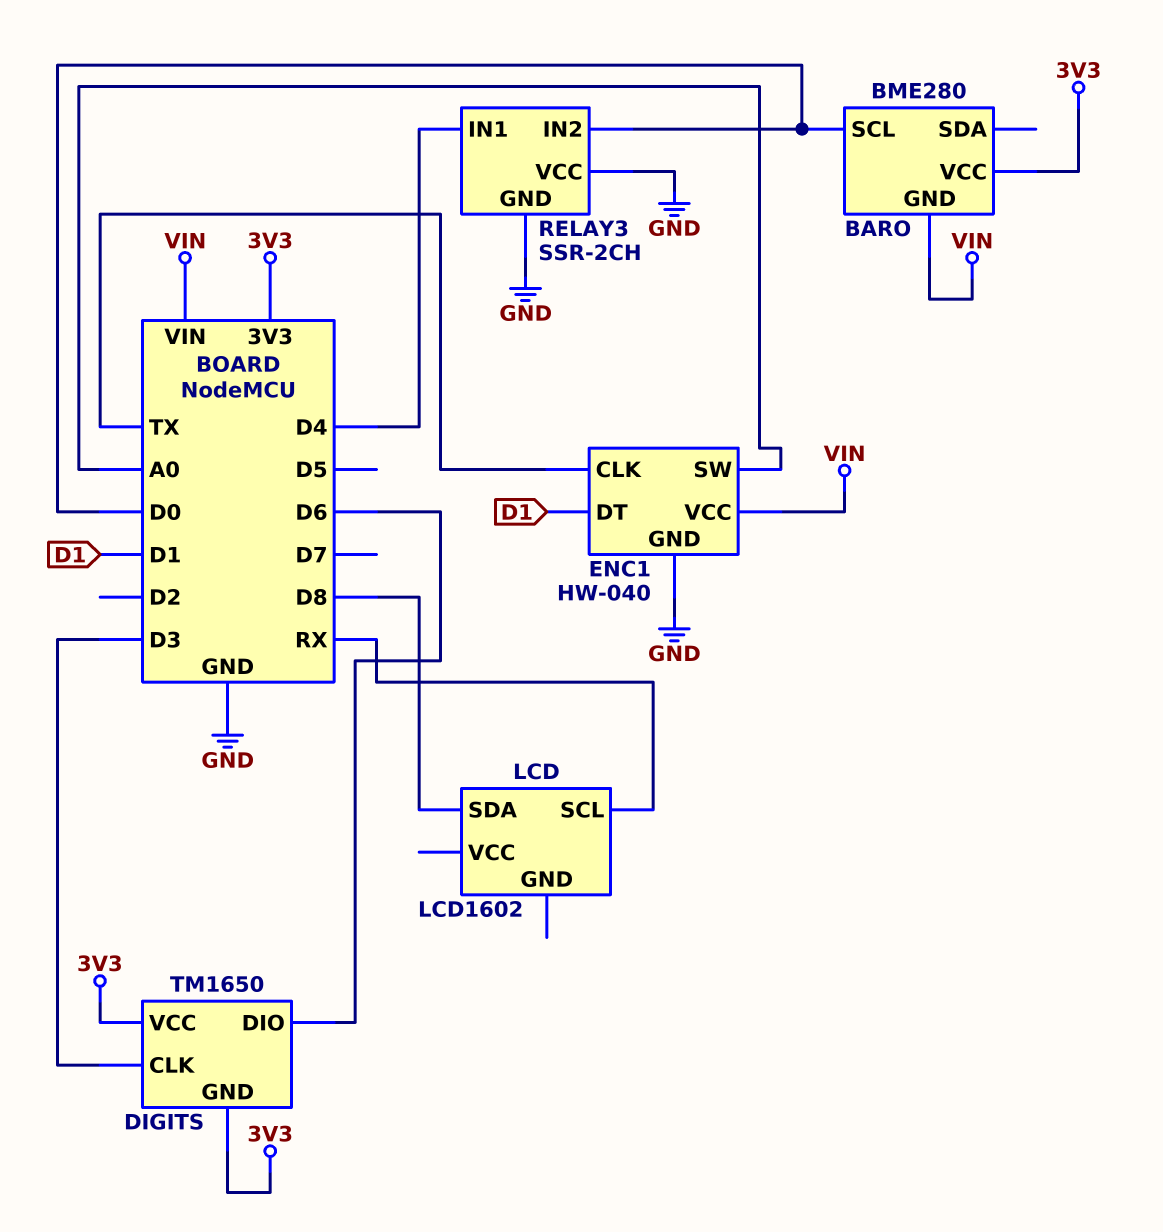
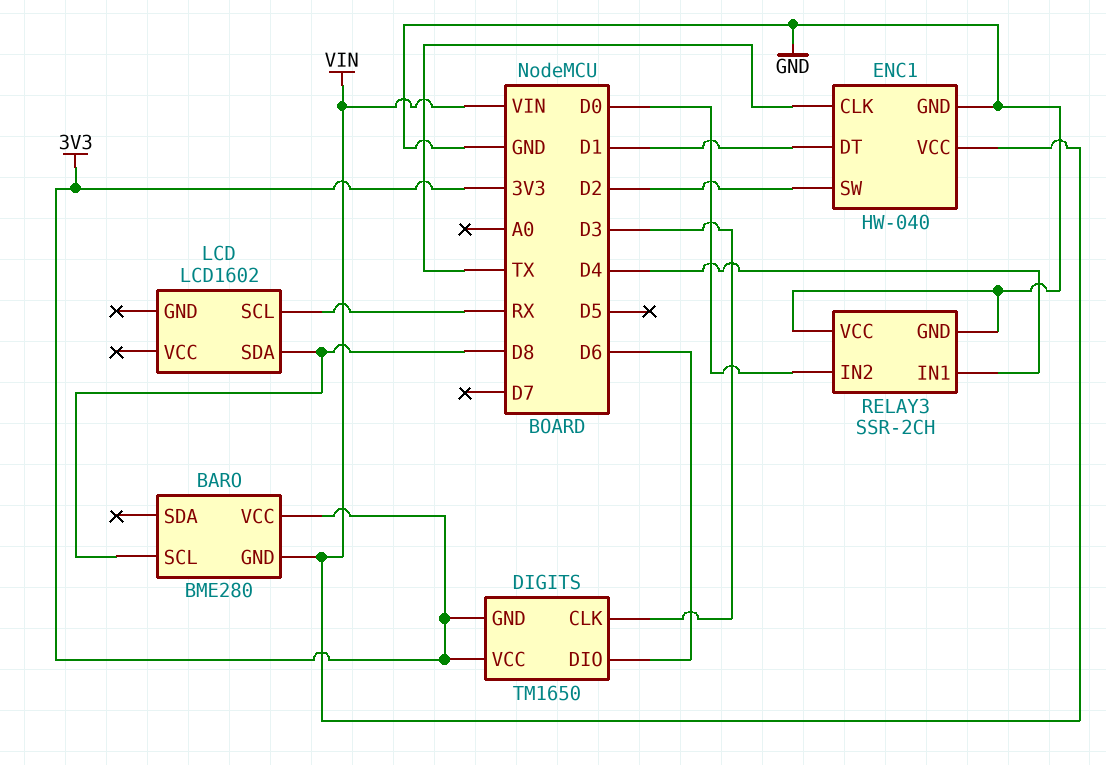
BARO pin SCL: D0 -> D8
ENC1 pin SW: A0 -> D2

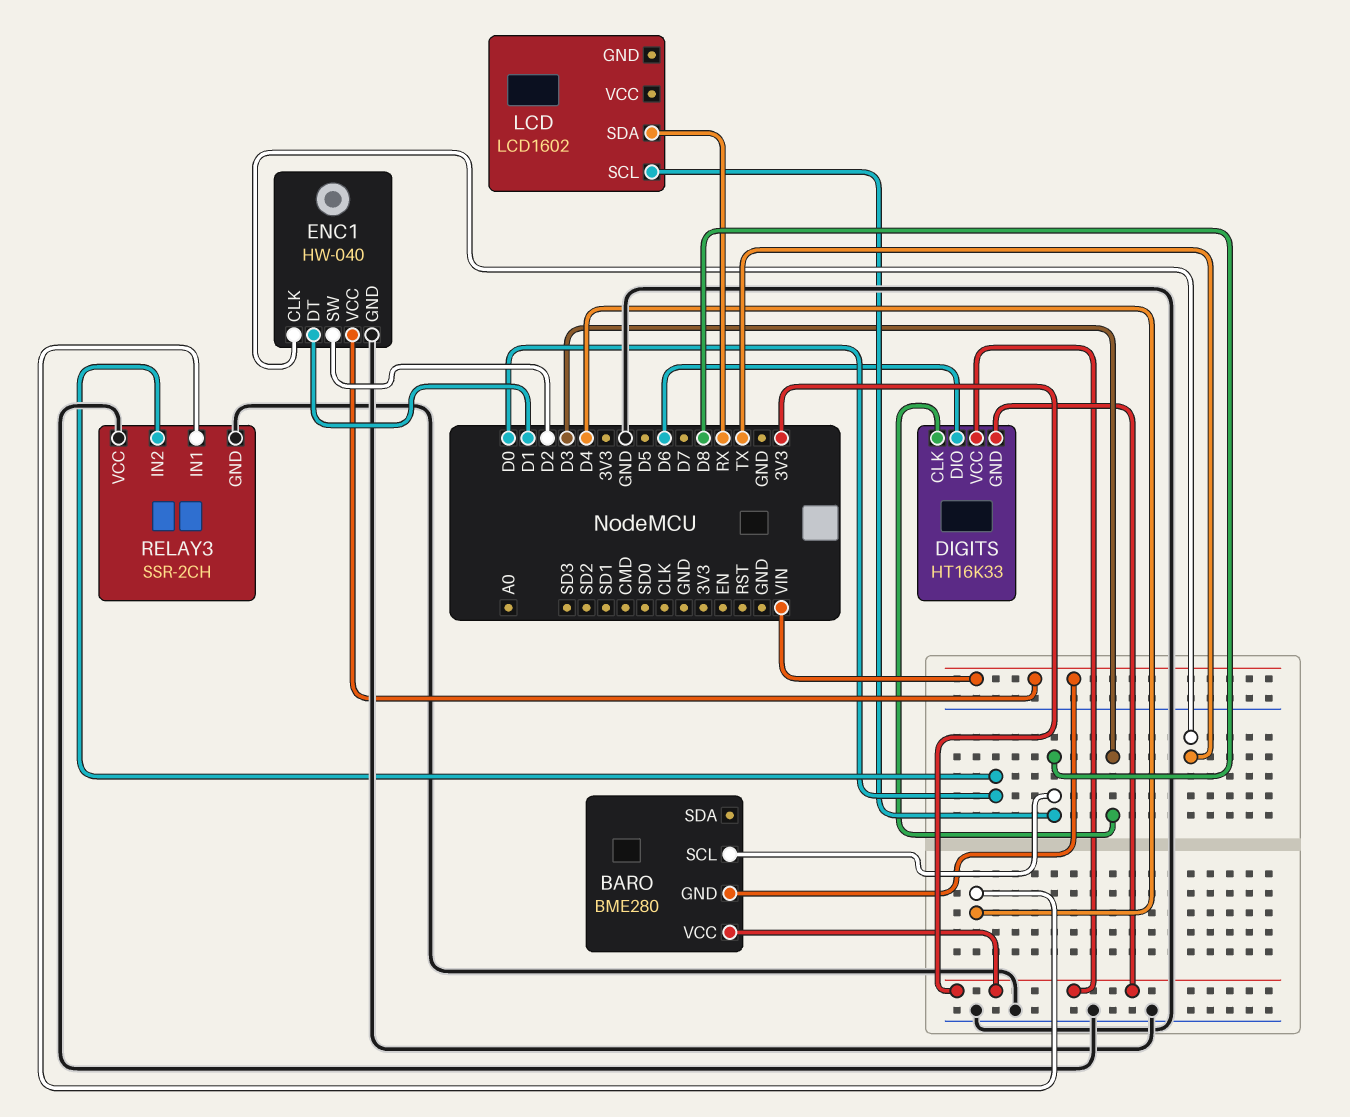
DIGITS: TM1650 -> HT16K33
LCD pin SCL: RX -> D8
LCD pin SDA: D8 -> RX

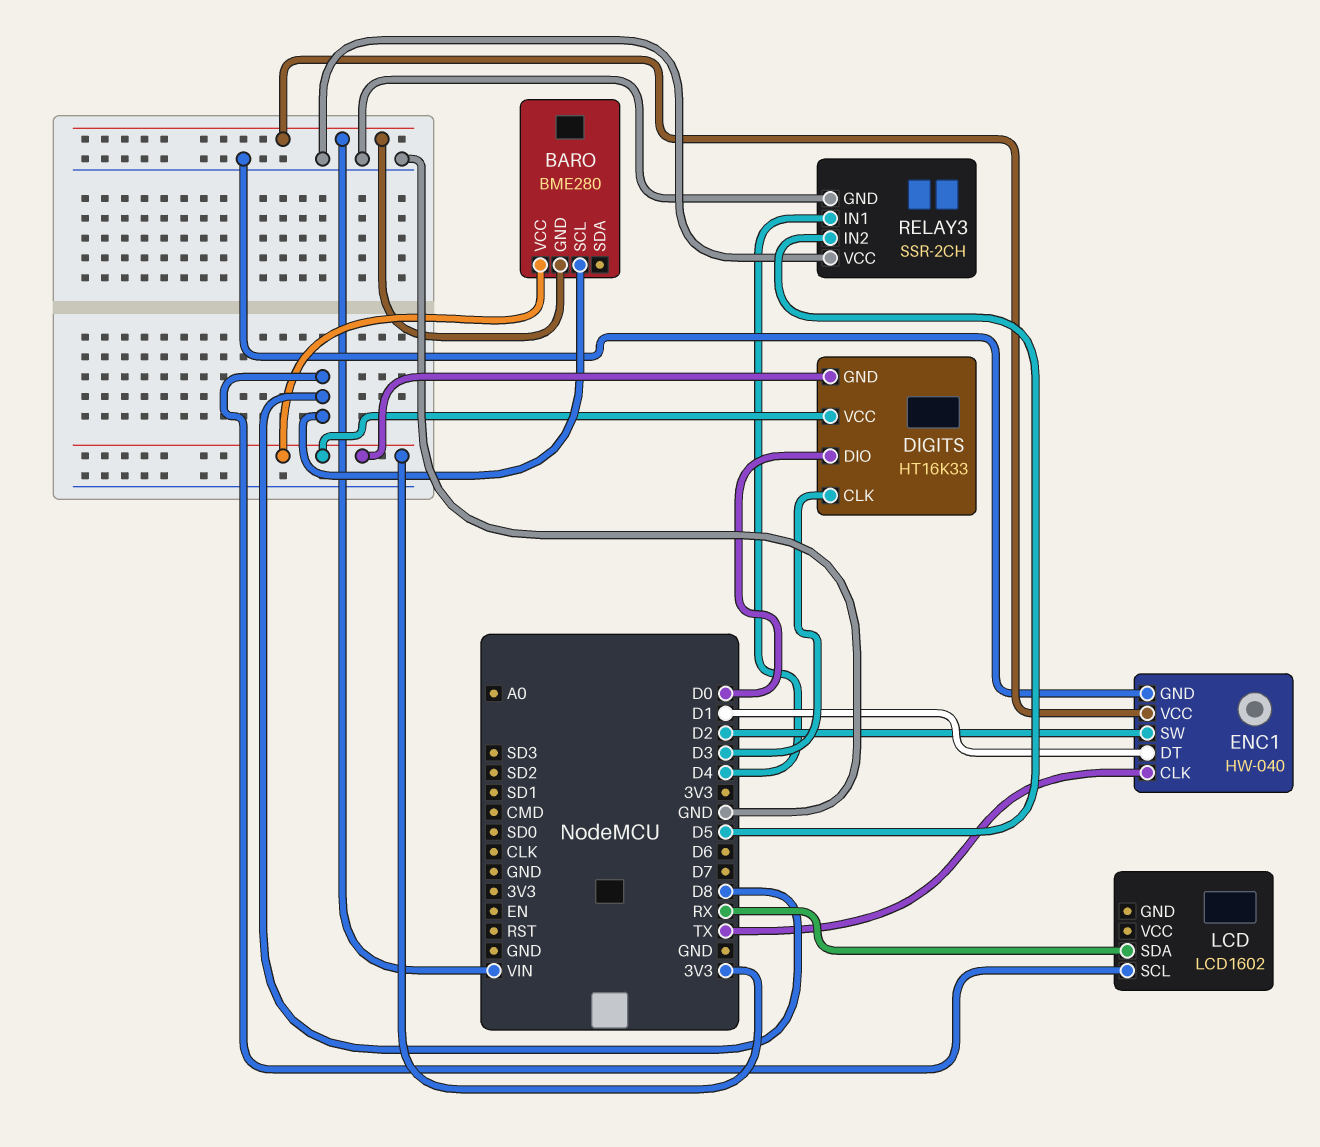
DIGITS pin DIO: D6 -> D0
RELAY3 pin IN2: D0 -> D5

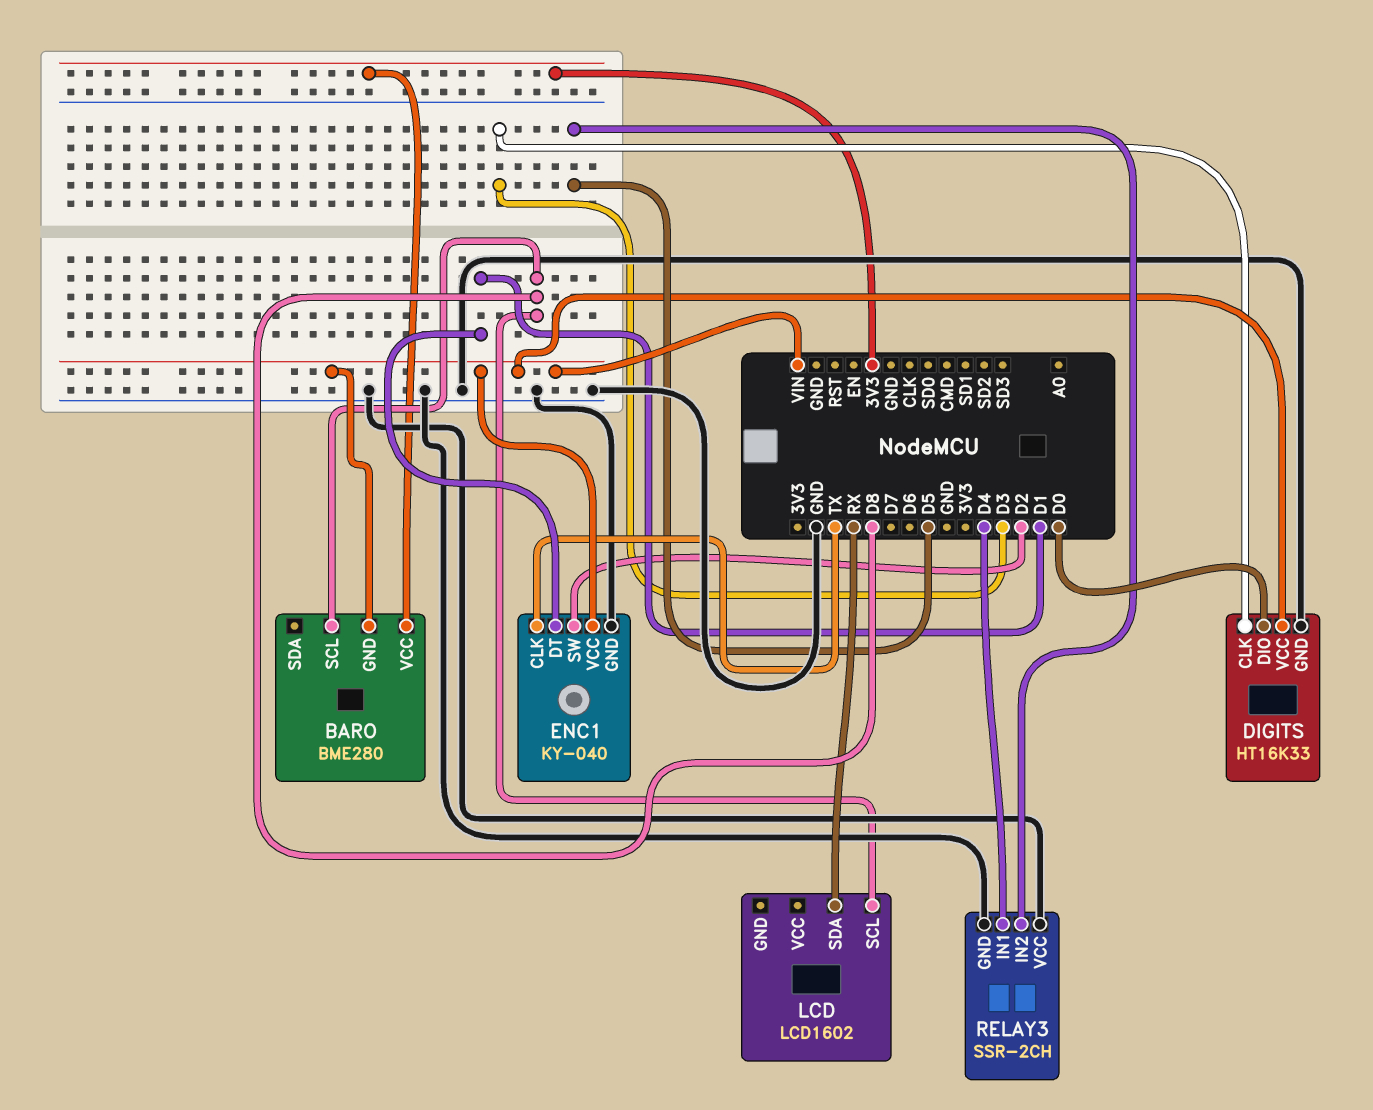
DIGITS pin GND: 3V3 -> GND
DIGITS pin VCC: 3V3 -> VIN
ENC1: HW-040 -> KY-040

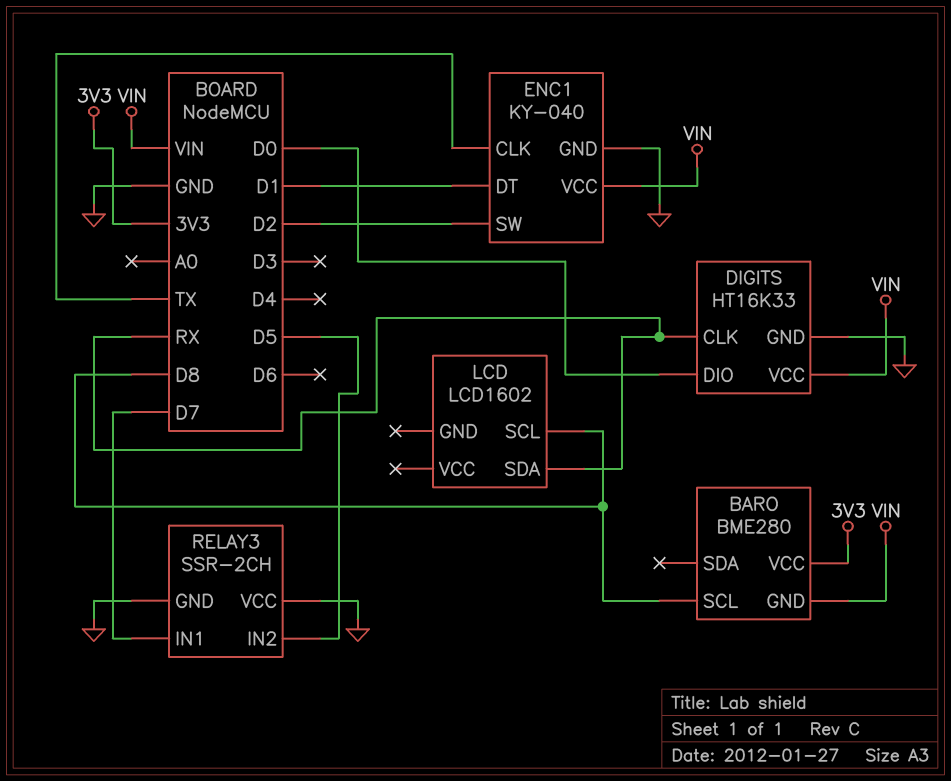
DIGITS pin CLK: D3 -> RX
RELAY3 pin IN1: D4 -> D7

